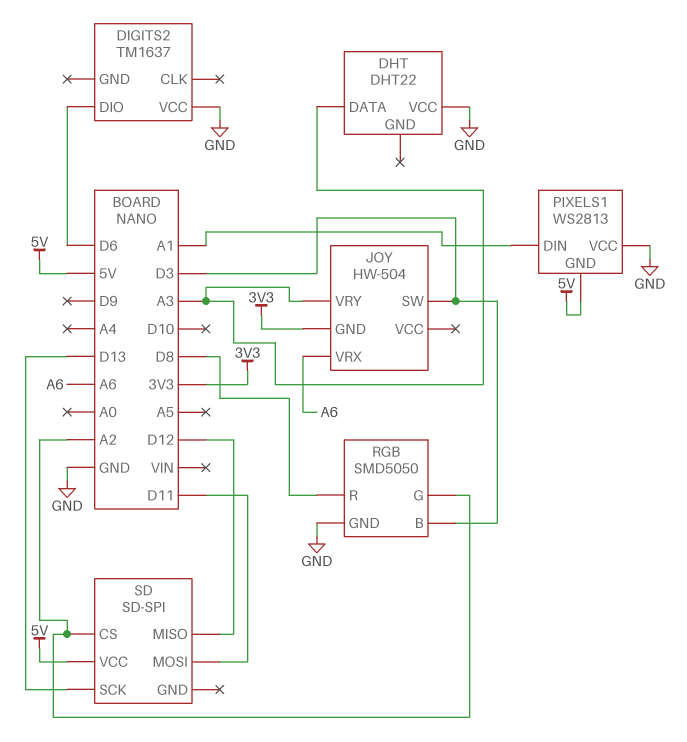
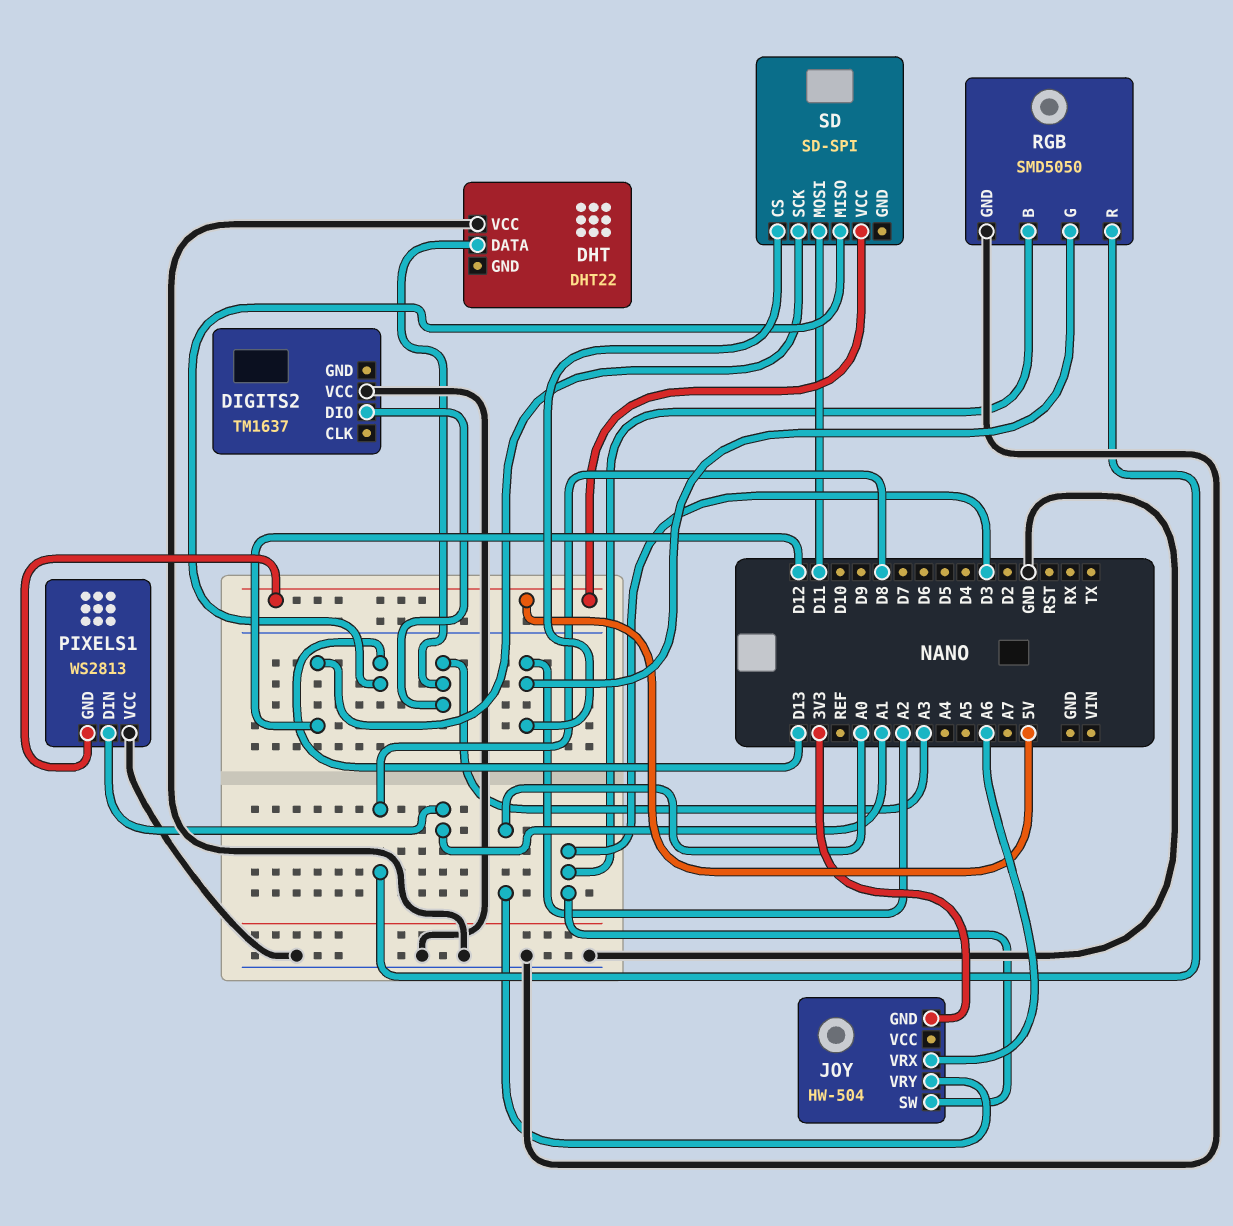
DIGITS2 pin DIO: D6 -> A3
JOY pin VRY: A3 -> A0
SD pin MISO: D12 -> D13
SD pin SCK: D13 -> D12

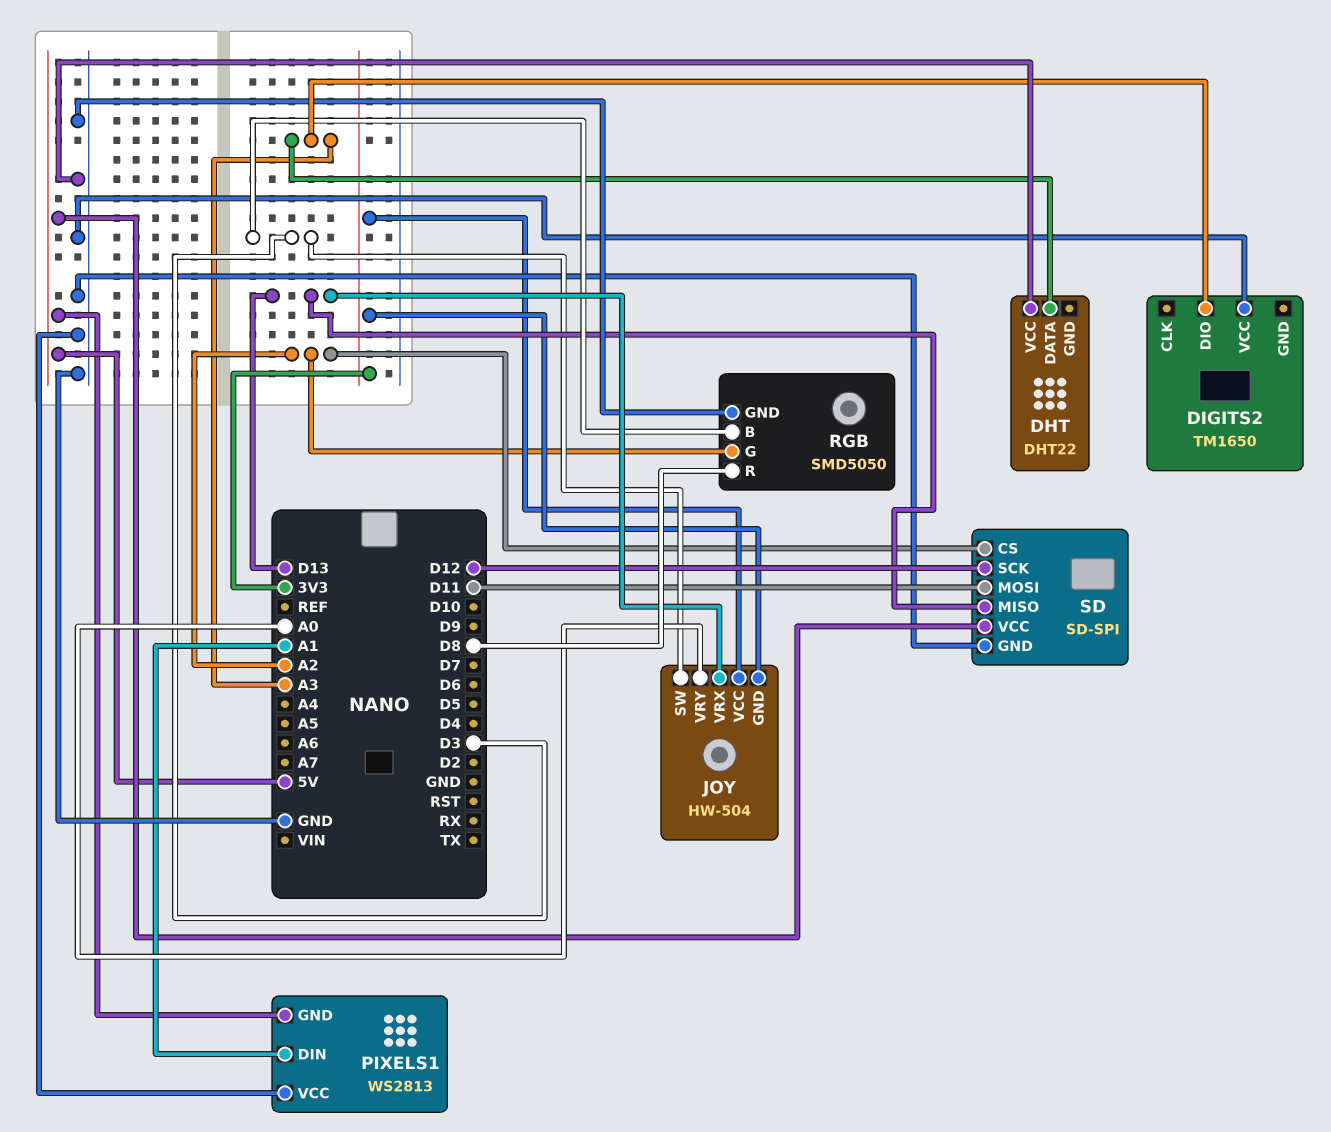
DIGITS2: TM1637 -> TM1650
JOY pin VCC: none -> 3V3
JOY pin VRX: A6 -> D13
SD pin GND: none -> GND

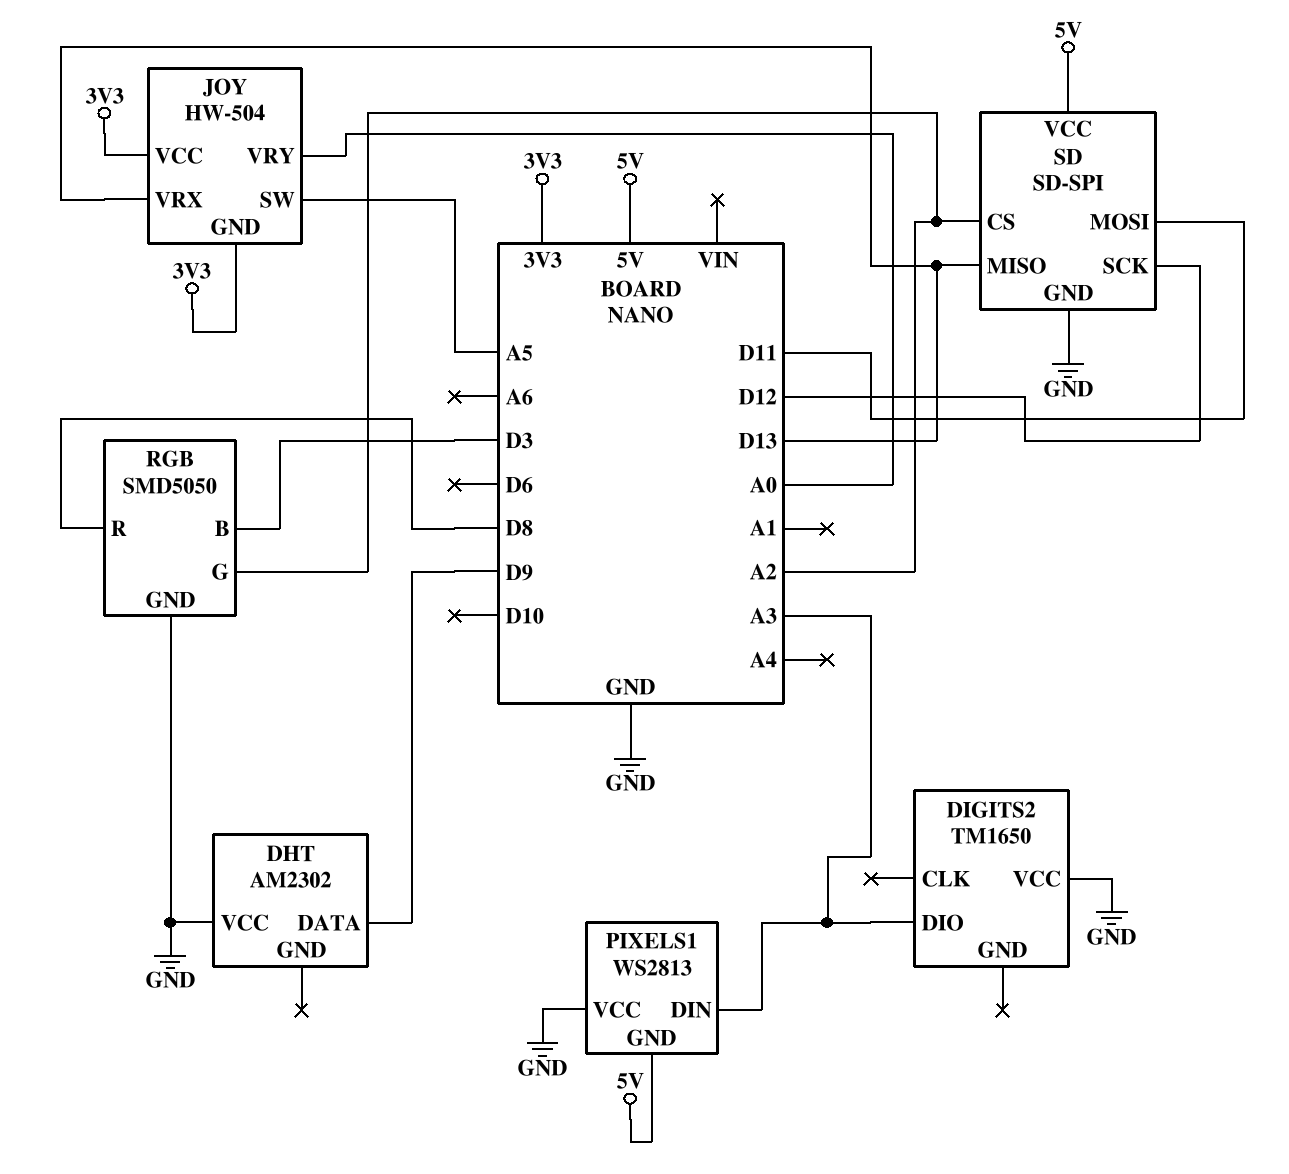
DHT: DHT22 -> AM2302
DHT pin DATA: A3 -> D9
JOY pin SW: D3 -> A5
PIXELS1 pin DIN: A1 -> A3

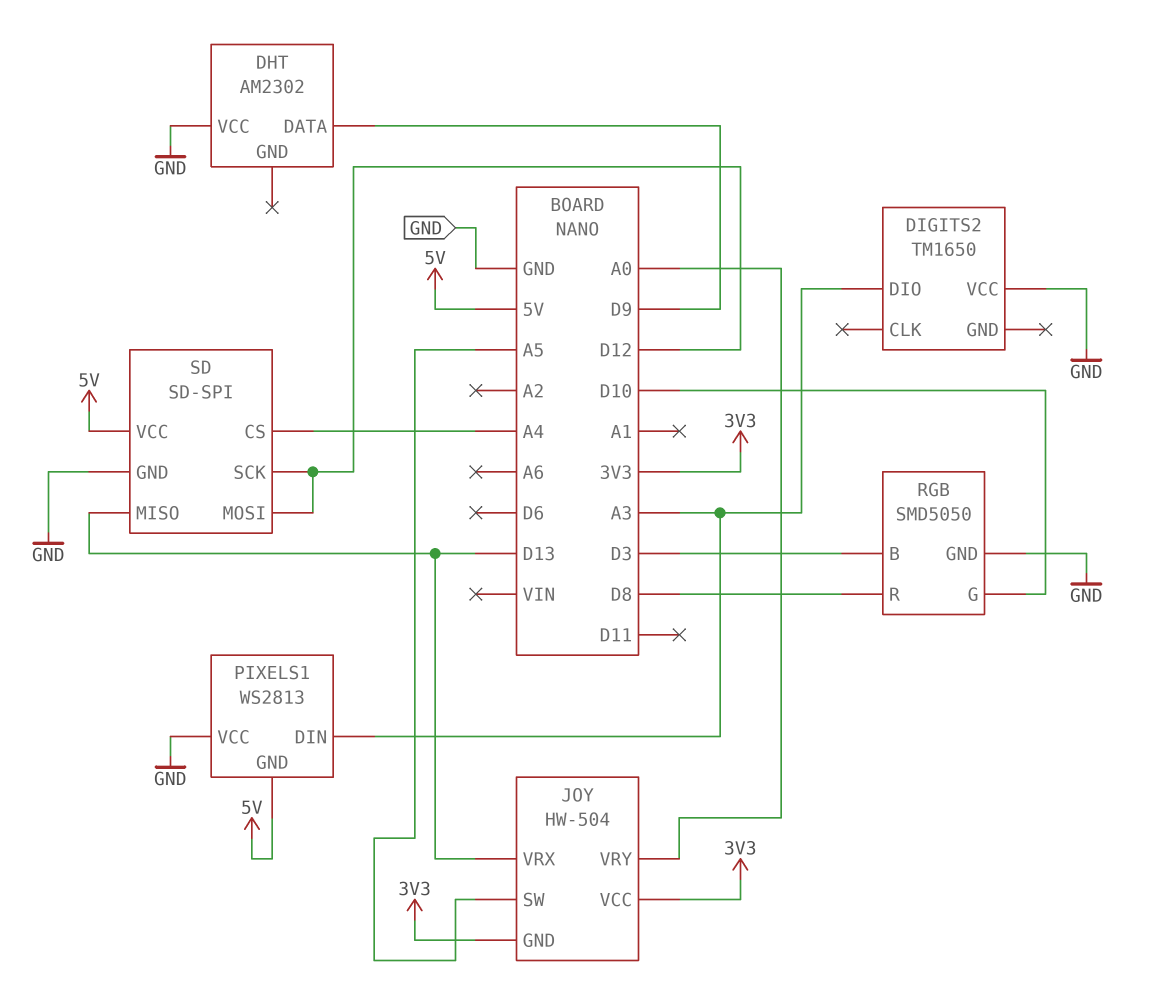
RGB pin G: A2 -> D10
SD pin CS: A2 -> A4
SD pin MOSI: D11 -> D12

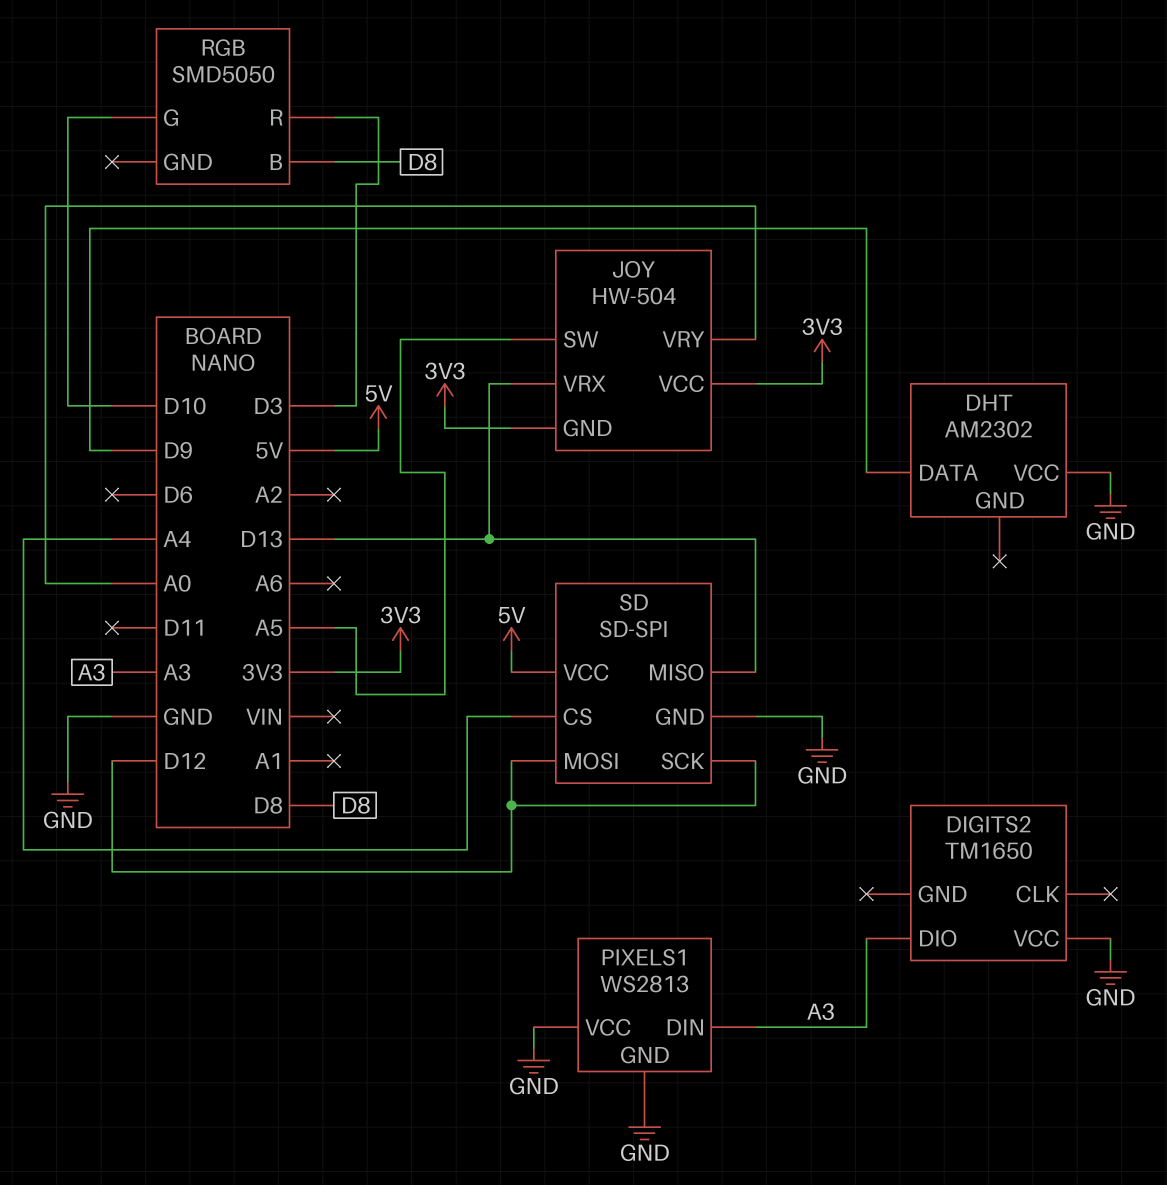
PIXELS1 pin GND: 5V -> GND
RGB pin B: D3 -> D8
RGB pin GND: GND -> none
RGB pin R: D8 -> D3

